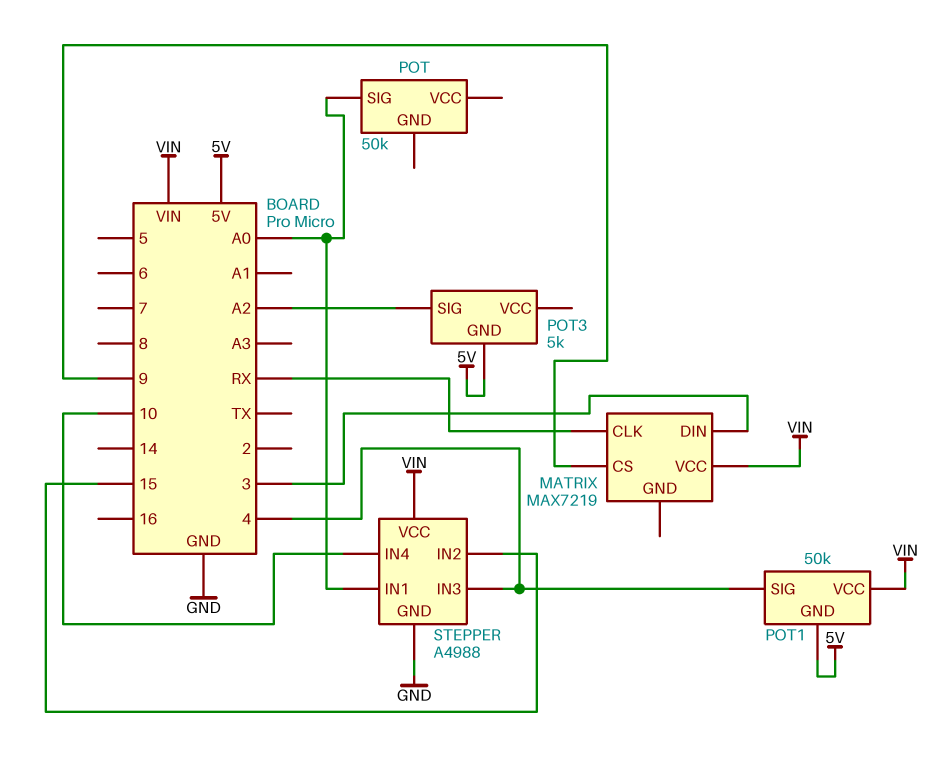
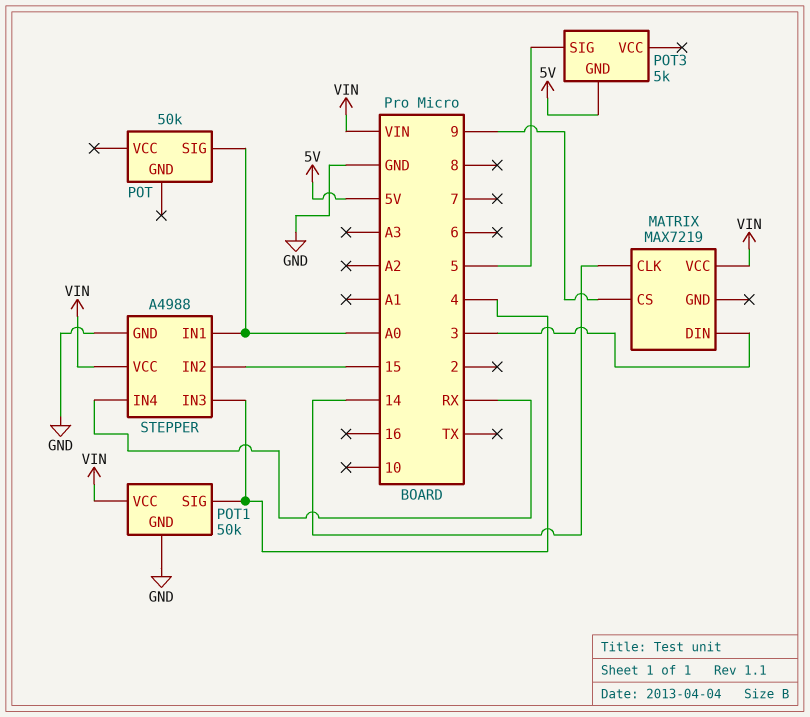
MATRIX pin CLK: RX -> 14
POT1 pin GND: 5V -> GND
POT3 pin SIG: A2 -> 5
STEPPER pin IN4: 10 -> RX

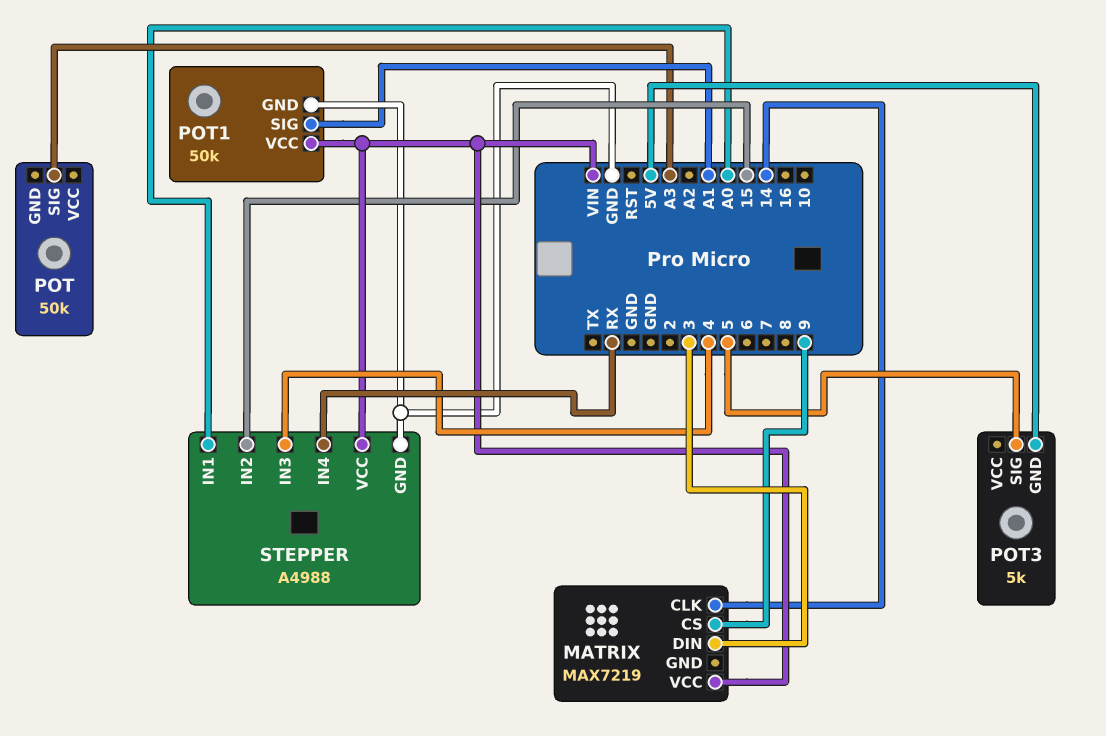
POT pin SIG: A0 -> A3
POT1 pin SIG: 4 -> A1

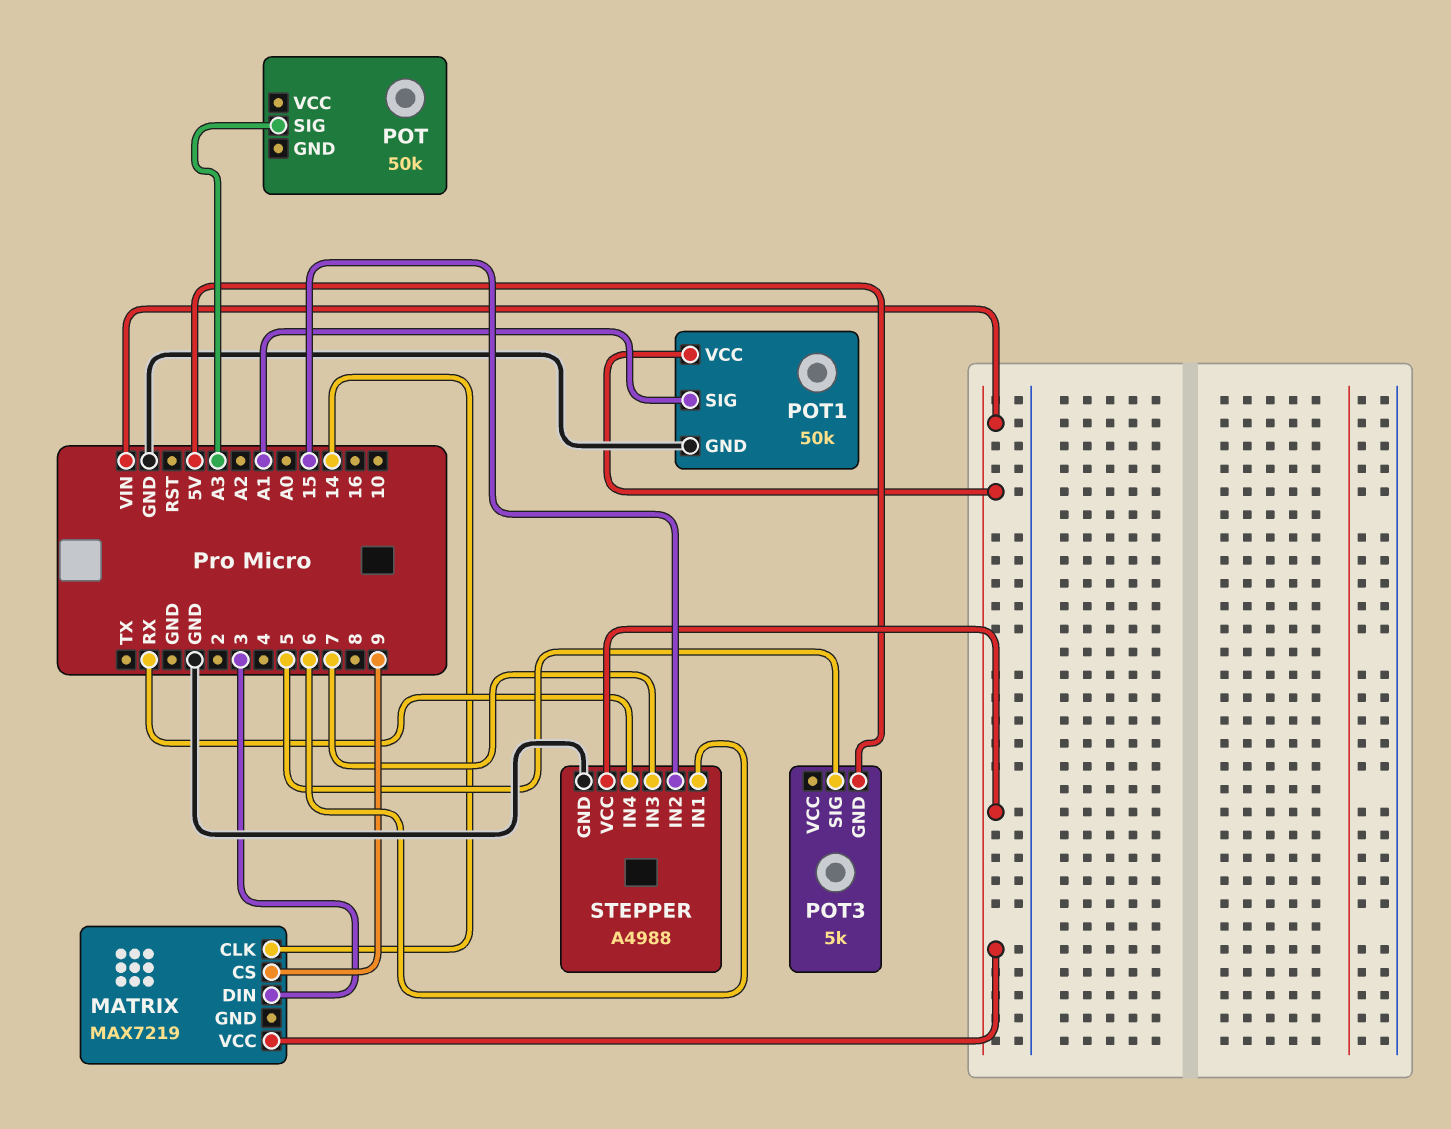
STEPPER pin IN1: A0 -> 6
STEPPER pin IN3: 4 -> 7

